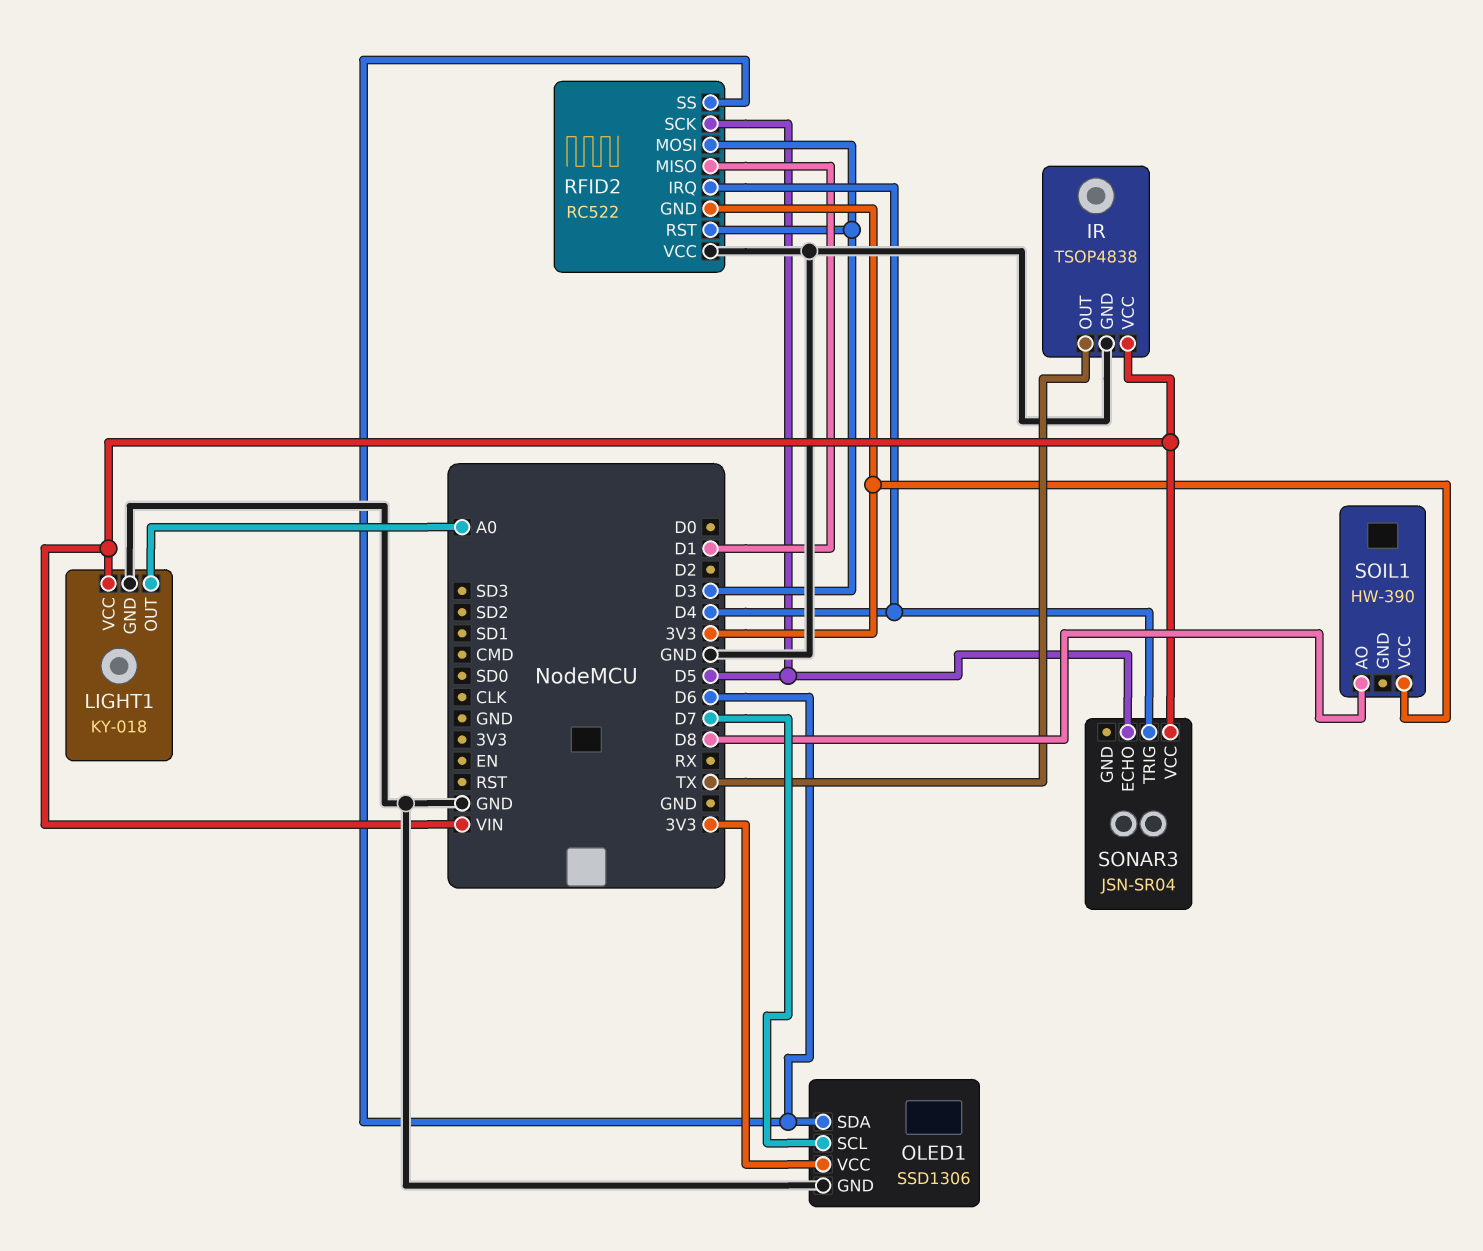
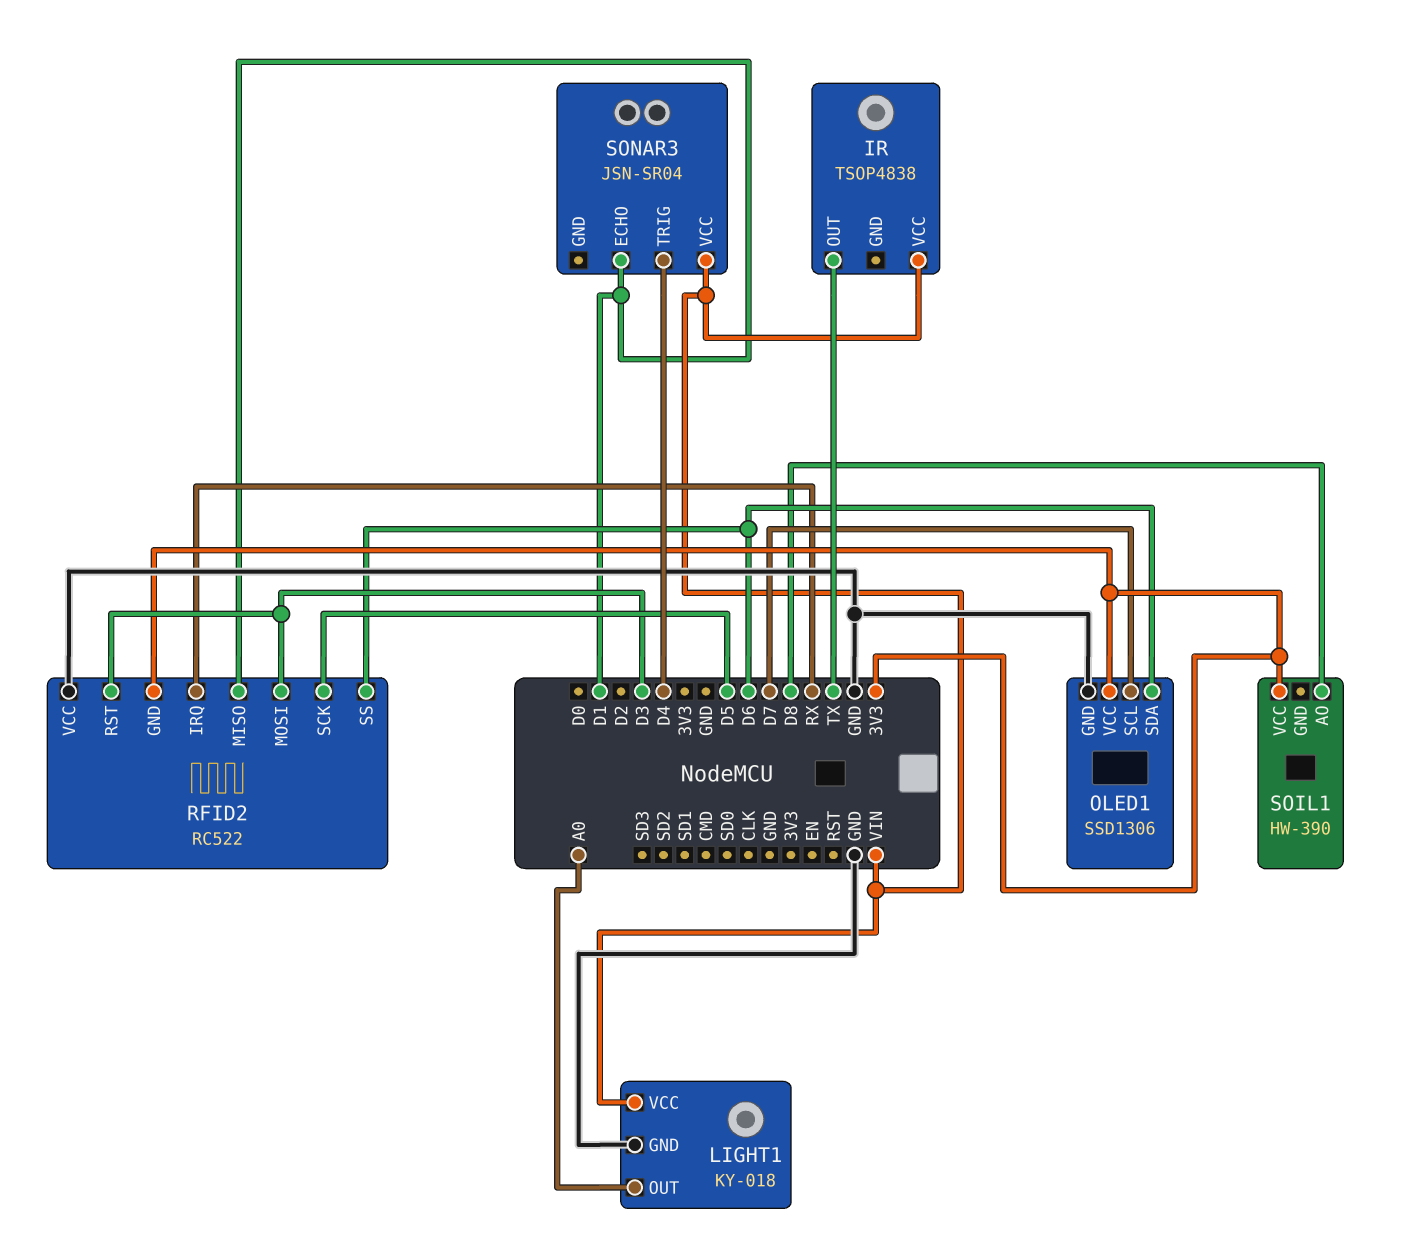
IR pin GND: GND -> none
RFID2 pin IRQ: D4 -> RX
SONAR3 pin ECHO: D5 -> D1

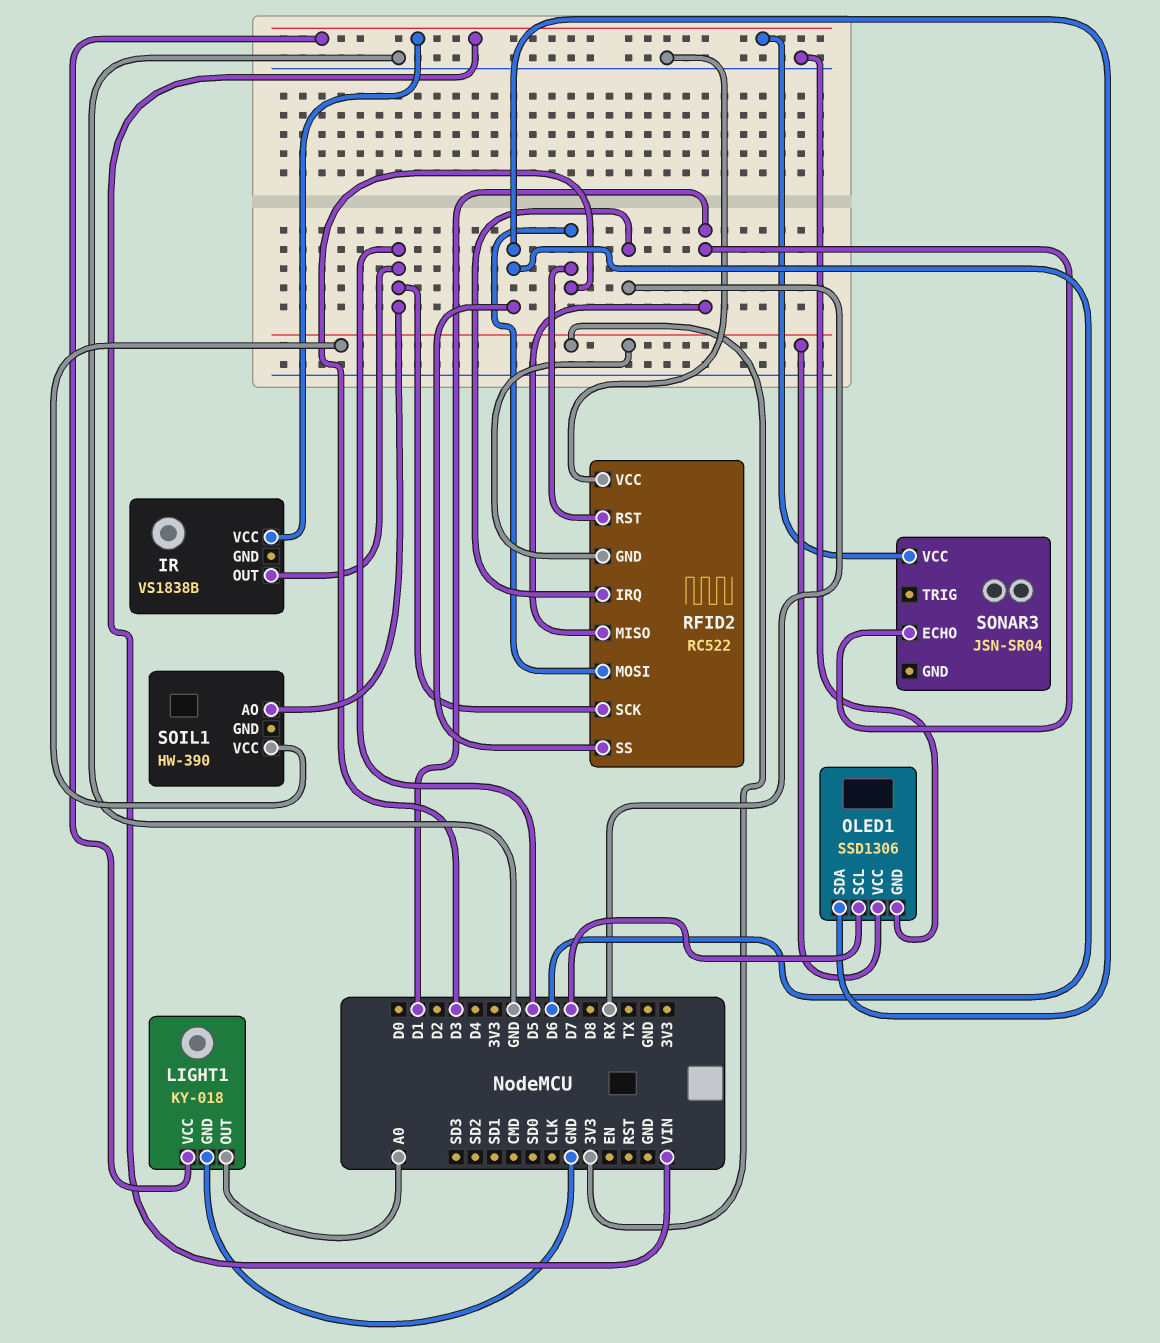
IR: TSOP4838 -> VS1838B
IR pin OUT: TX -> D5
SOIL1 pin AO: D8 -> D5
SONAR3 pin TRIG: D4 -> none

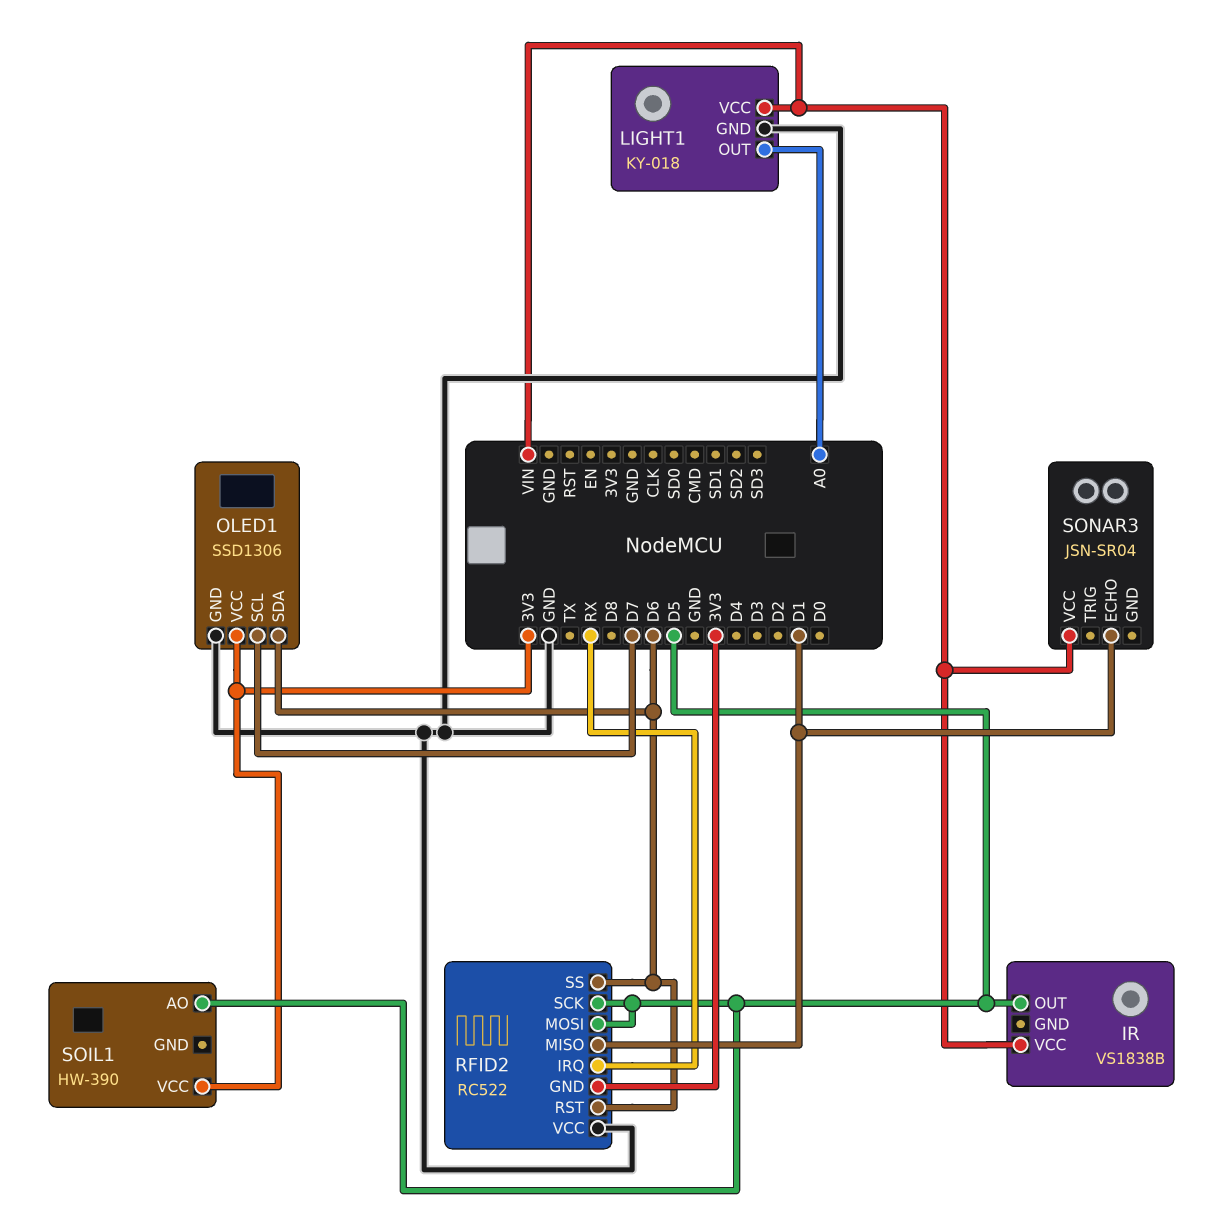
RFID2 pin MOSI: D3 -> D5
RFID2 pin RST: D3 -> D6

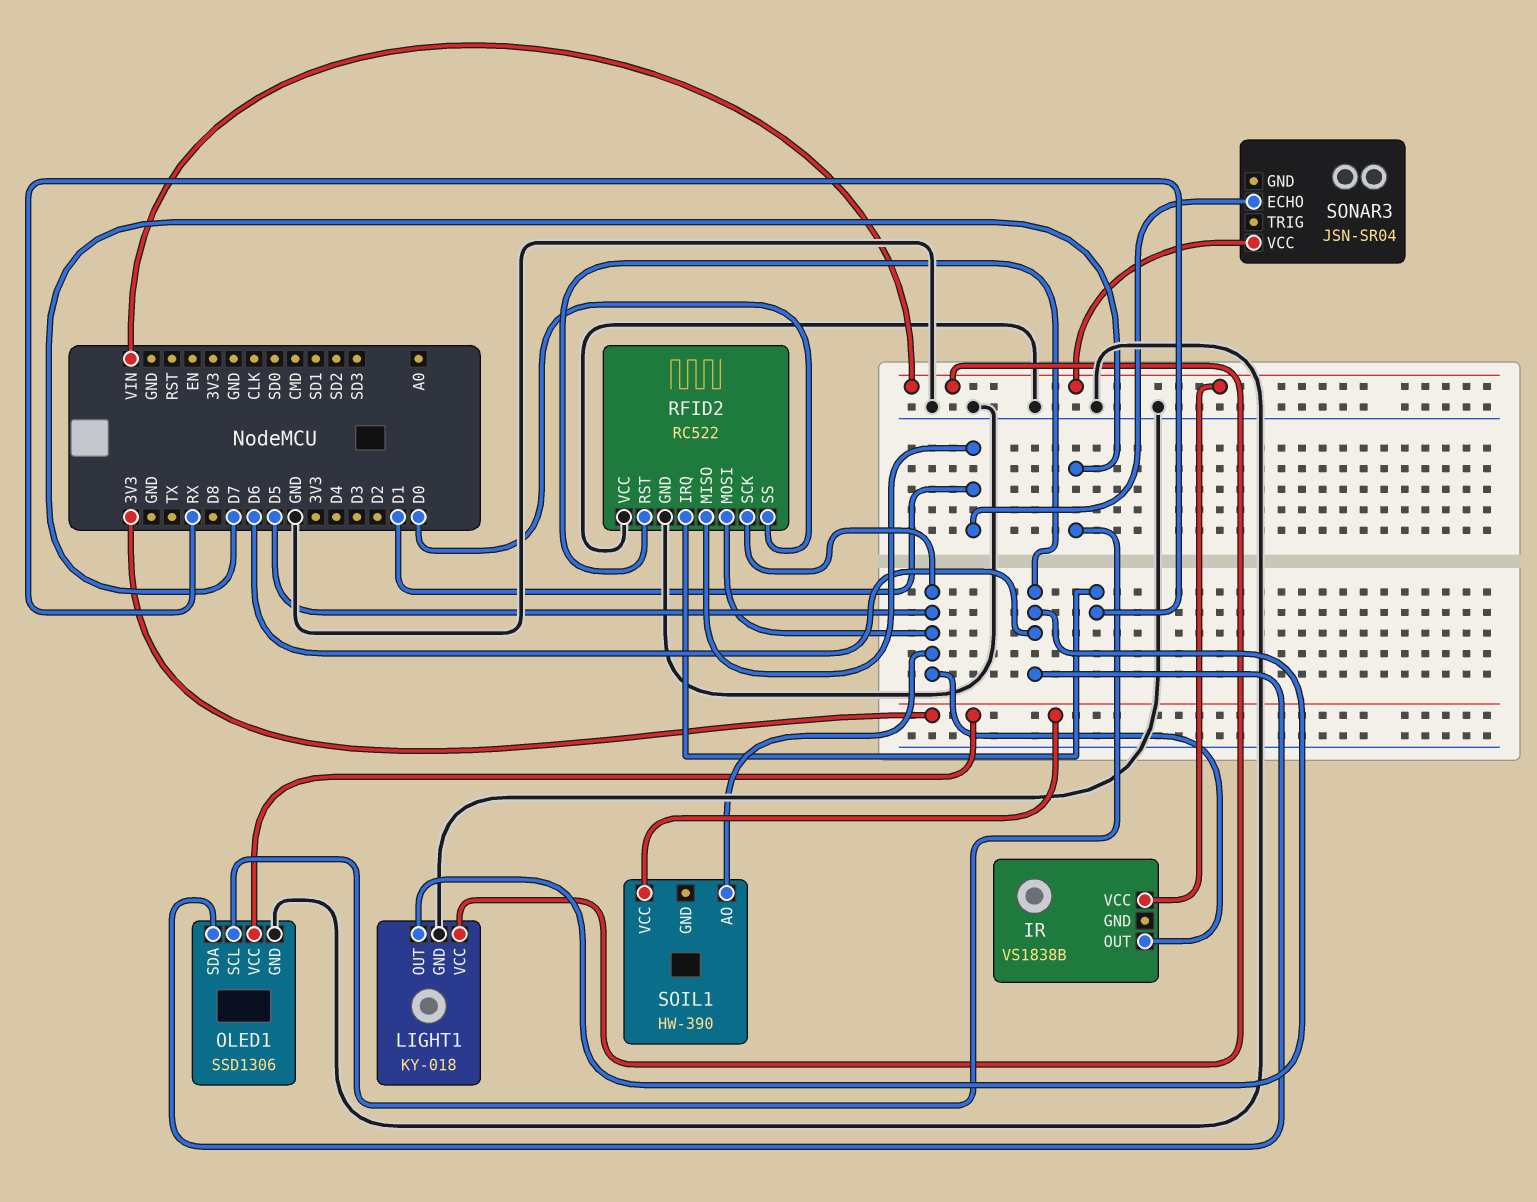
LIGHT1 pin OUT: A0 -> D6
RFID2 pin GND: 3V3 -> GND
RFID2 pin SS: D6 -> D0

